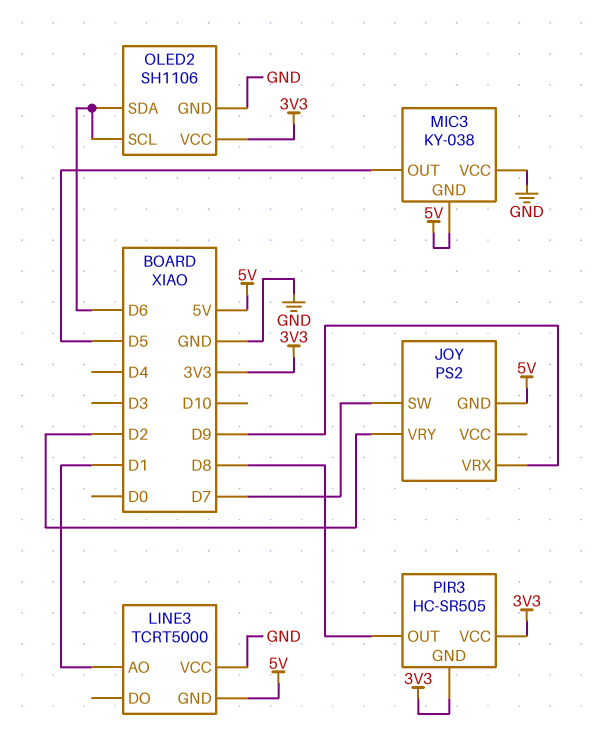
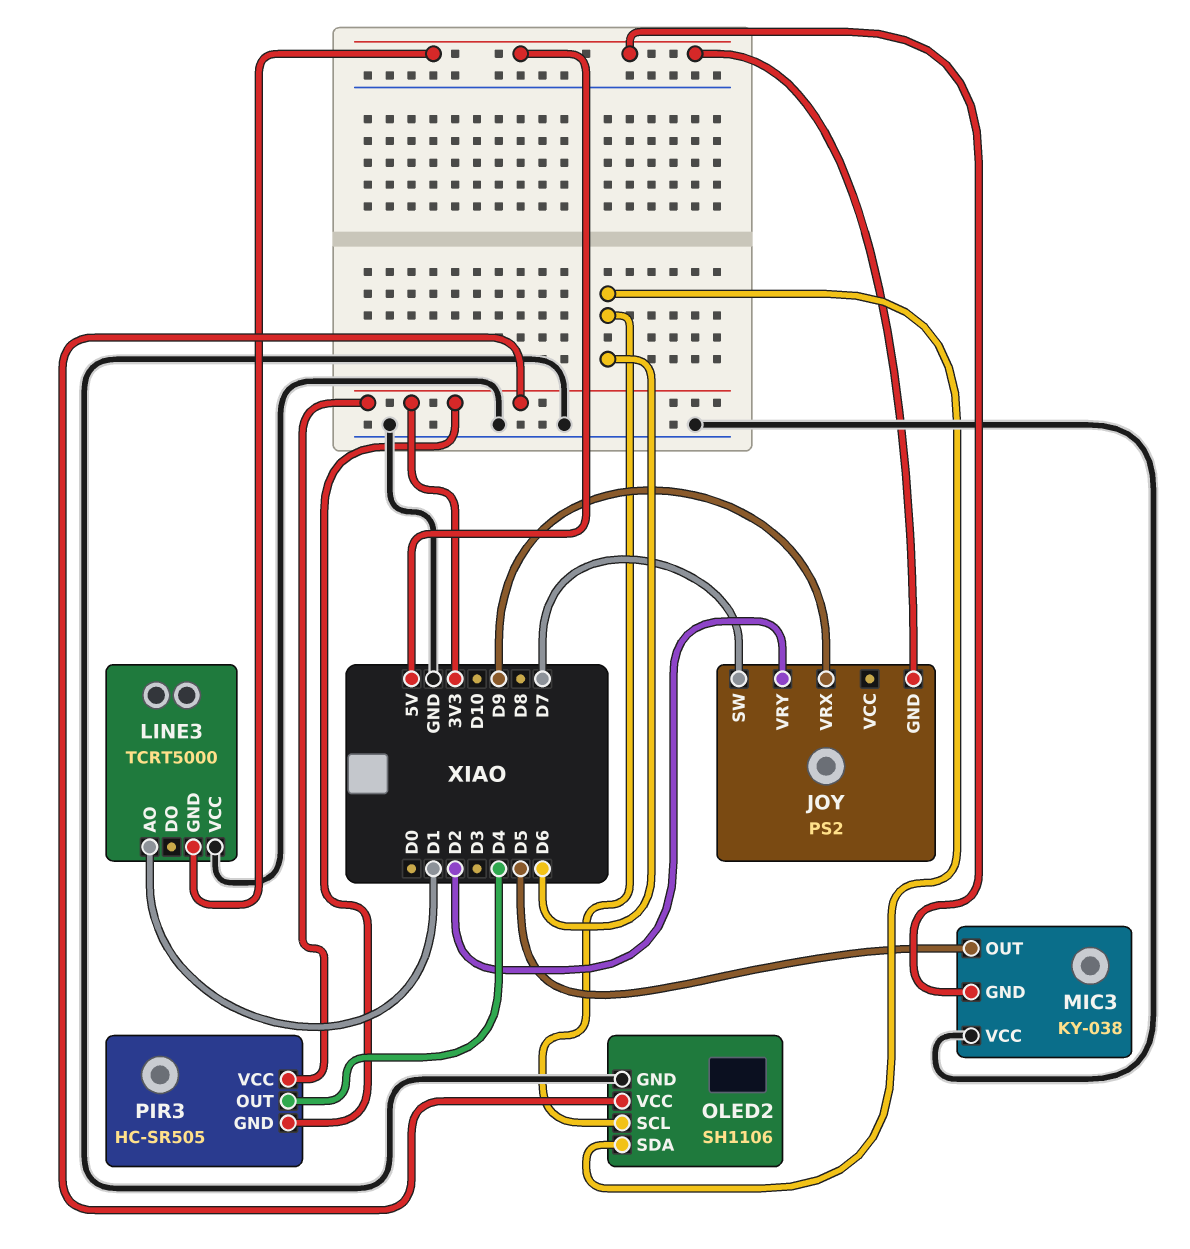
PIR3 pin OUT: D8 -> D4

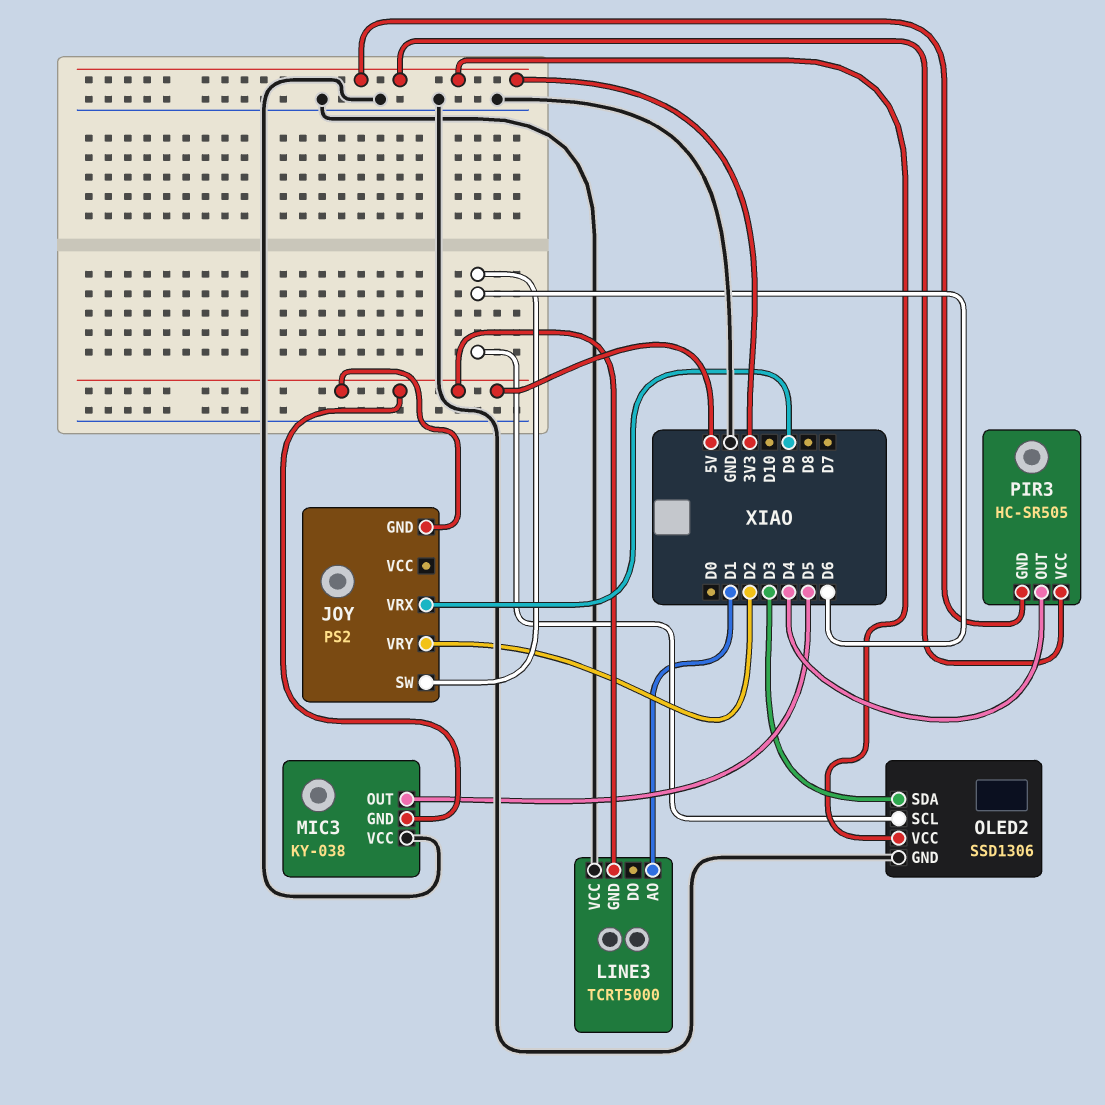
JOY pin SW: D7 -> D6
OLED2: SH1106 -> SSD1306
OLED2 pin SDA: D6 -> D3

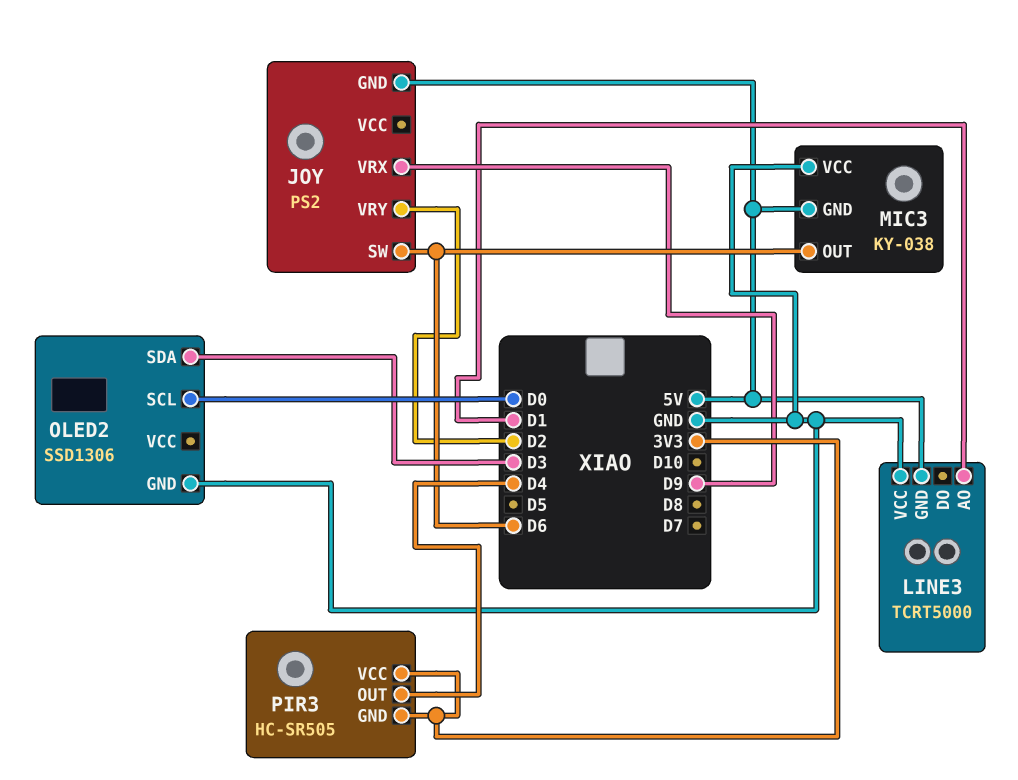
MIC3 pin OUT: D5 -> D6
OLED2 pin SCL: D6 -> D0
OLED2 pin VCC: 3V3 -> none

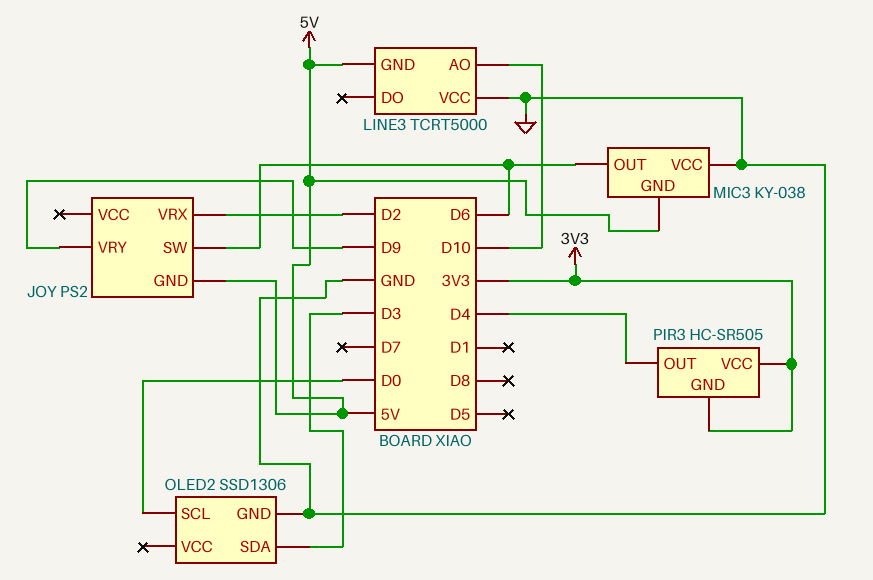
JOY pin VRX: D9 -> D2
JOY pin VRY: D2 -> D9
LINE3 pin AO: D1 -> D10

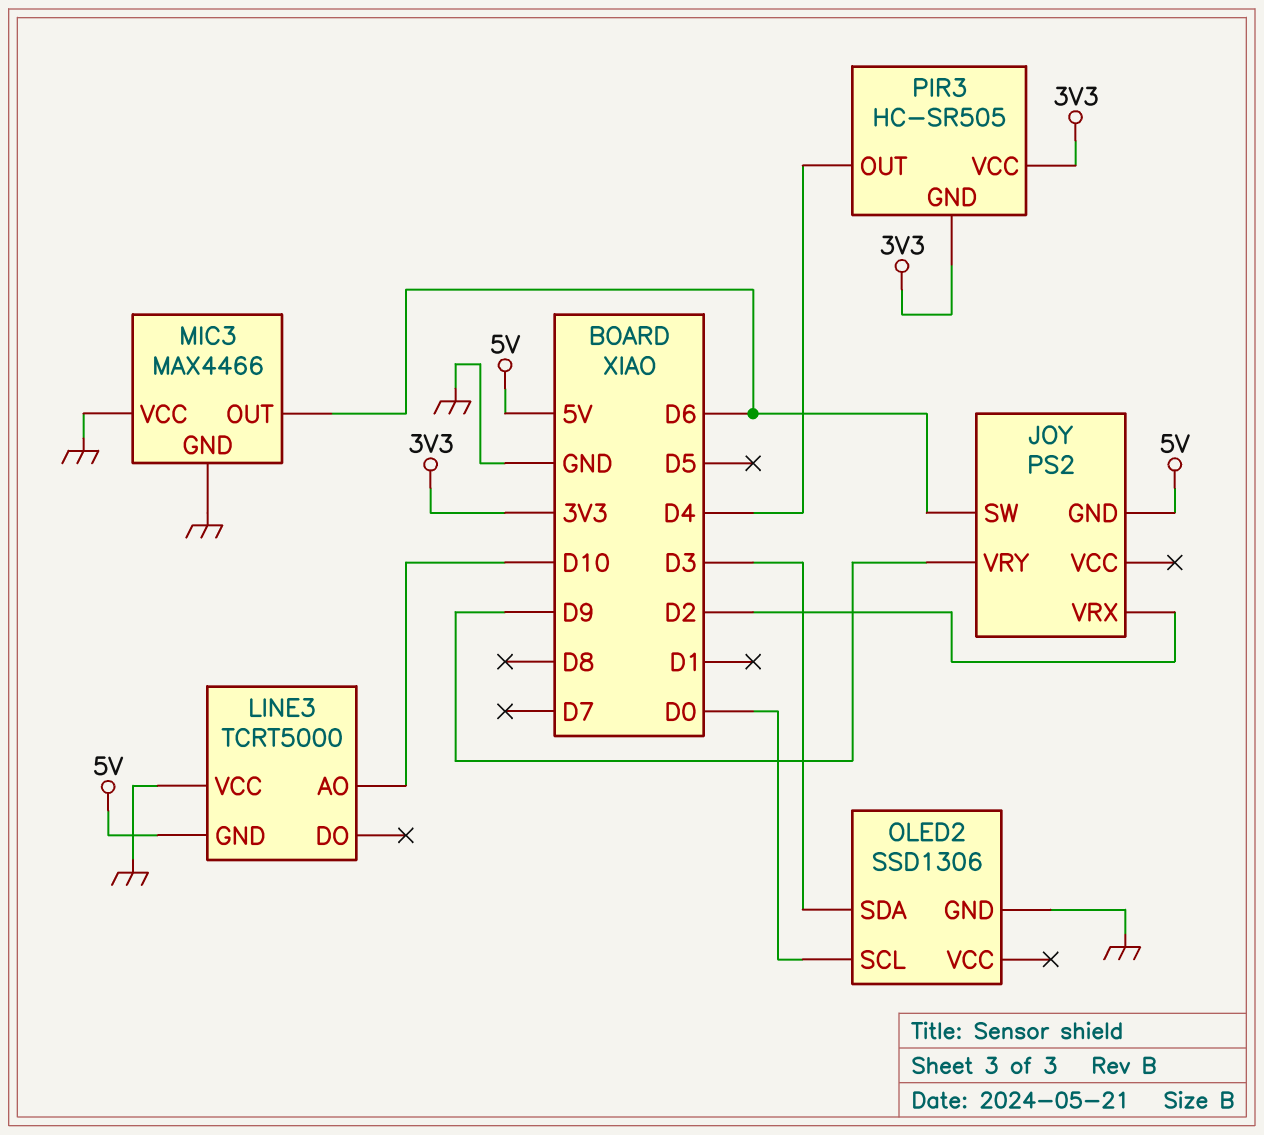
MIC3: KY-038 -> MAX4466
MIC3 pin GND: 5V -> GND

